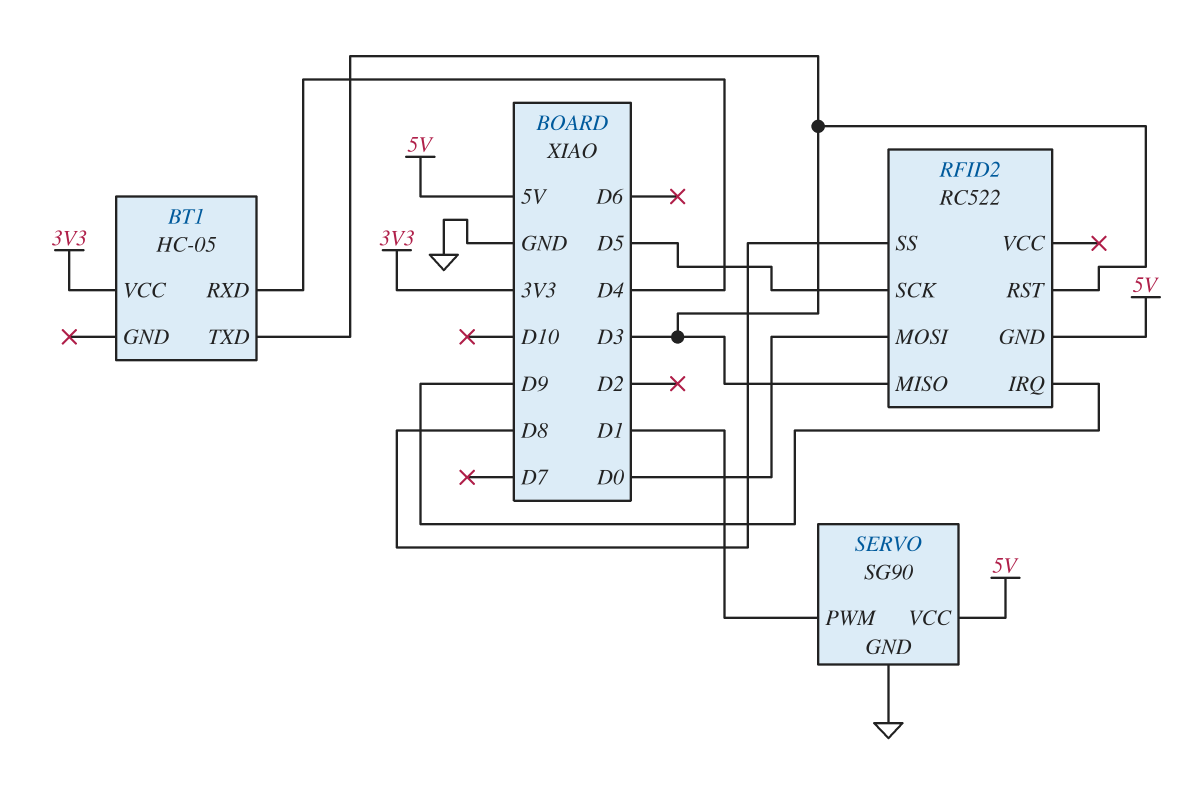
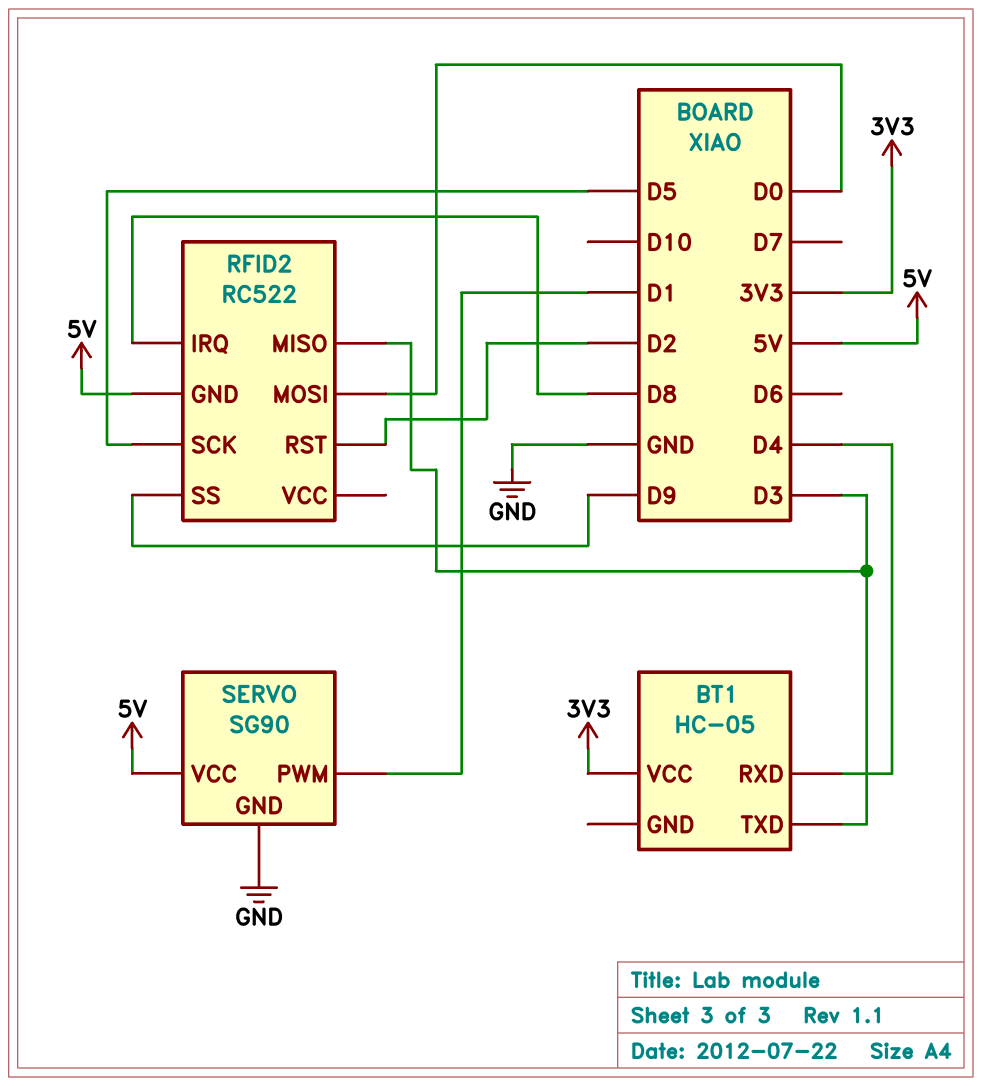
RFID2 pin IRQ: D9 -> D8
RFID2 pin RST: D3 -> D2
RFID2 pin SS: D8 -> D9

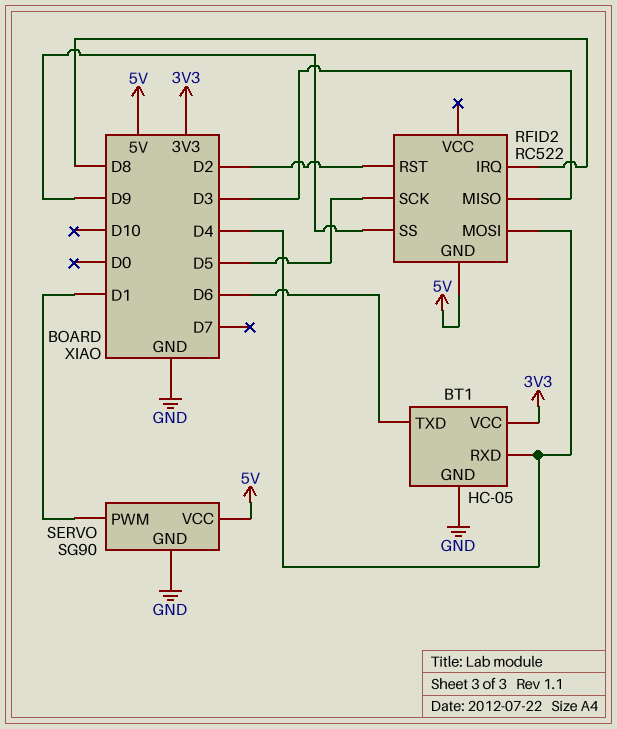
BT1 pin GND: none -> GND
BT1 pin TXD: D3 -> D6
RFID2 pin MOSI: D0 -> D4

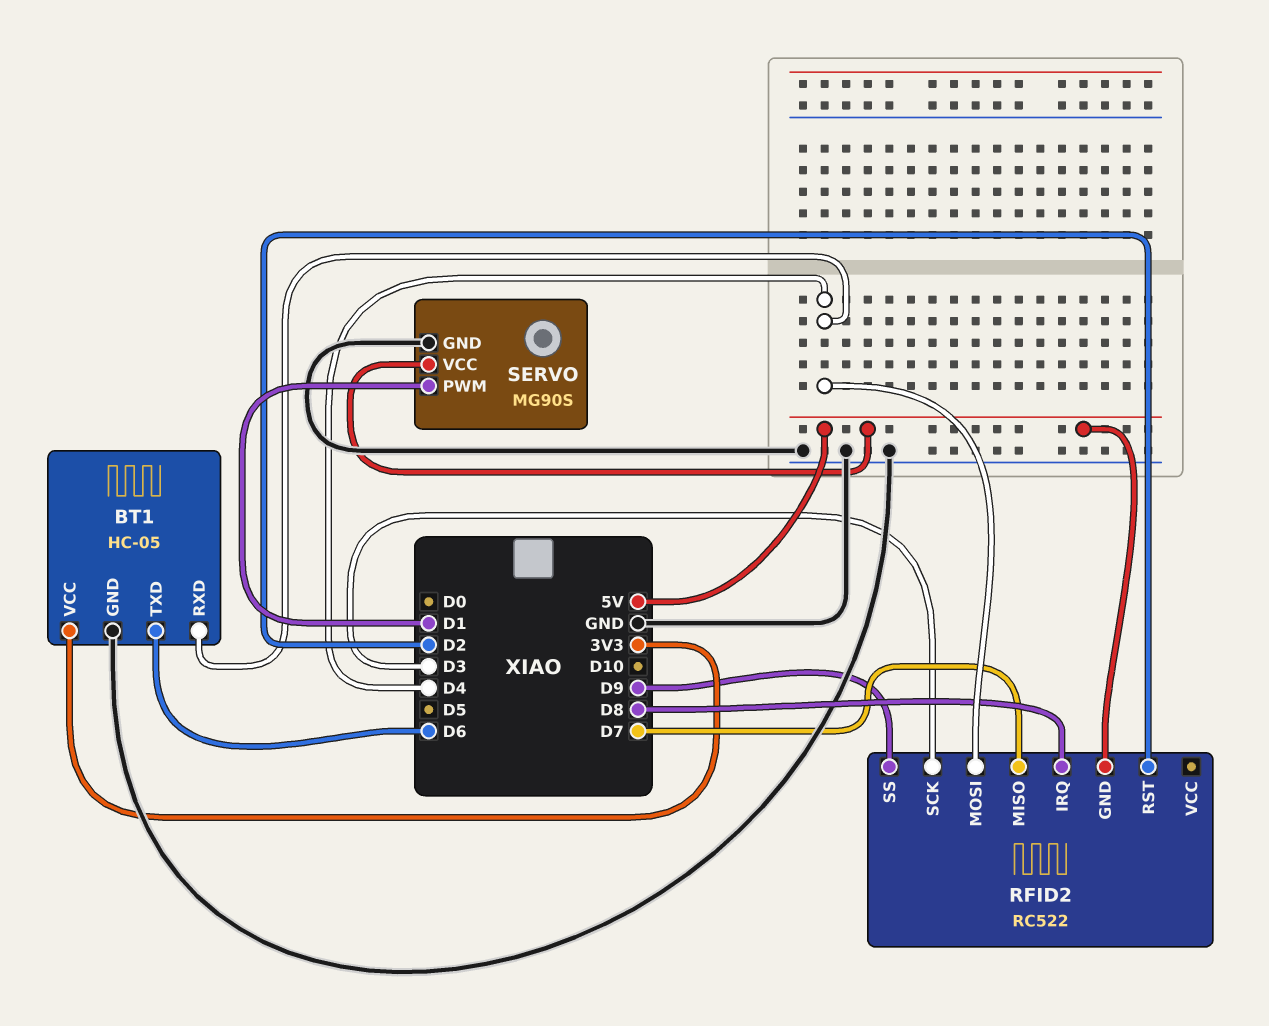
RFID2 pin MISO: D3 -> D7
RFID2 pin SCK: D5 -> D3
SERVO: SG90 -> MG90S

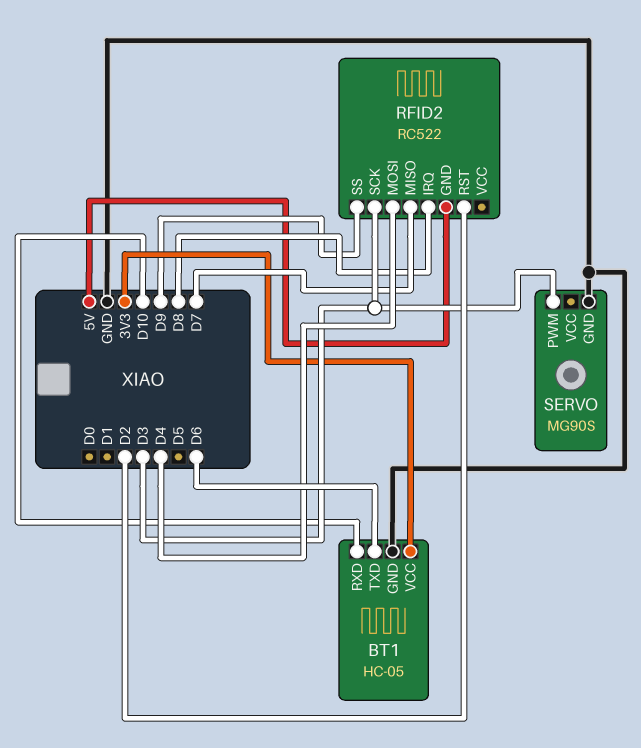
BT1 pin RXD: D4 -> D10
SERVO pin PWM: D1 -> D3
SERVO pin VCC: 5V -> none

